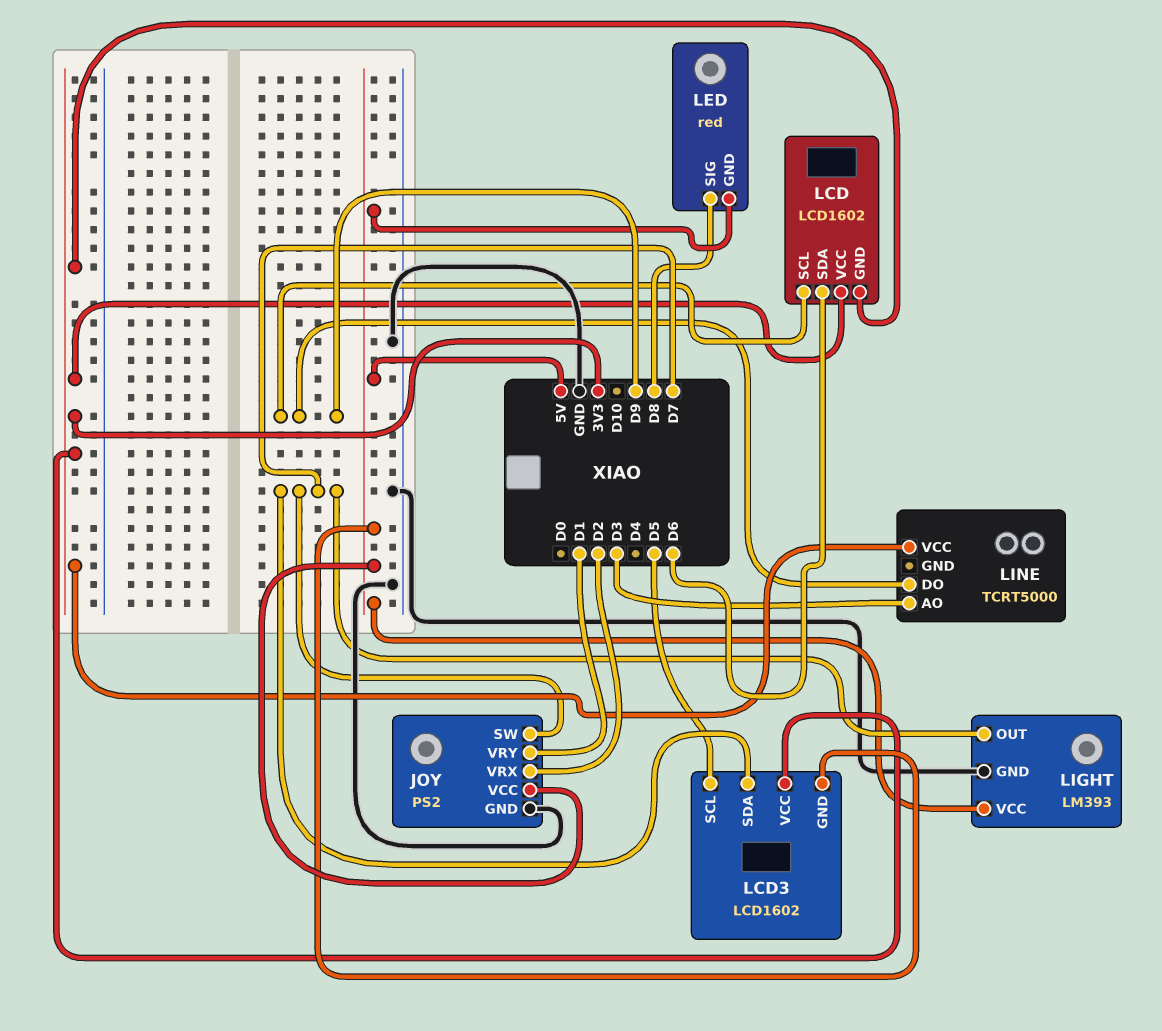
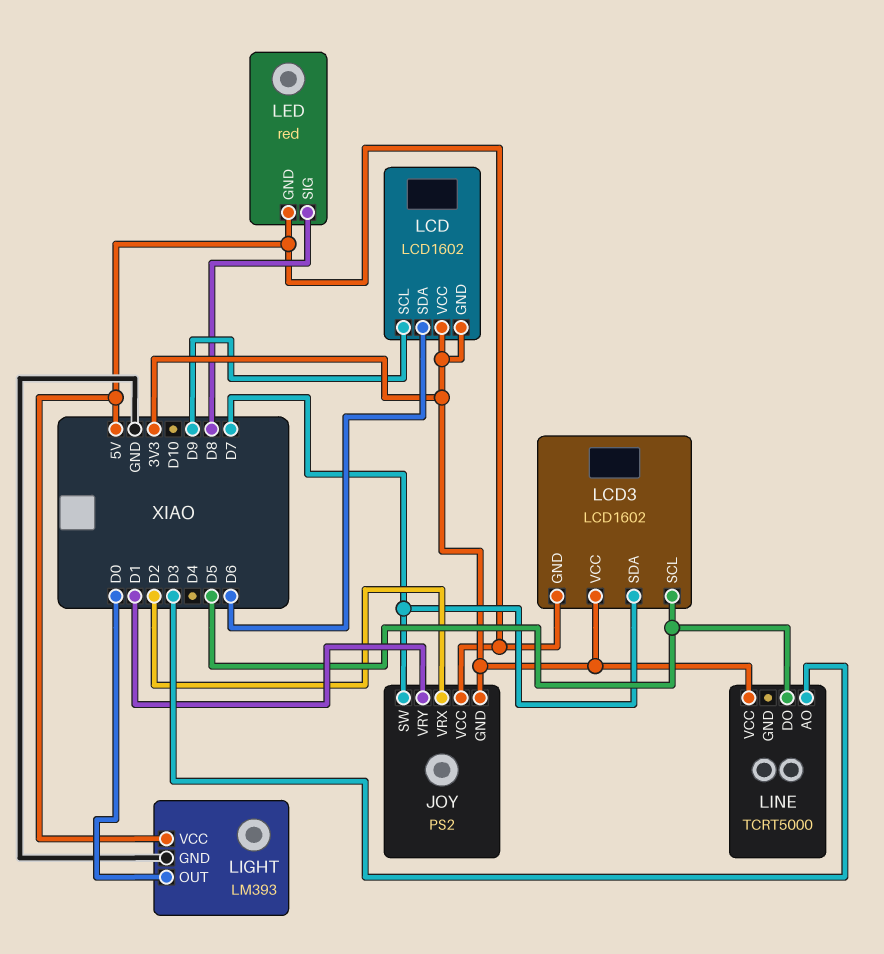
JOY pin GND: GND -> 3V3
LIGHT pin OUT: D7 -> D0
LINE pin DO: D9 -> D5

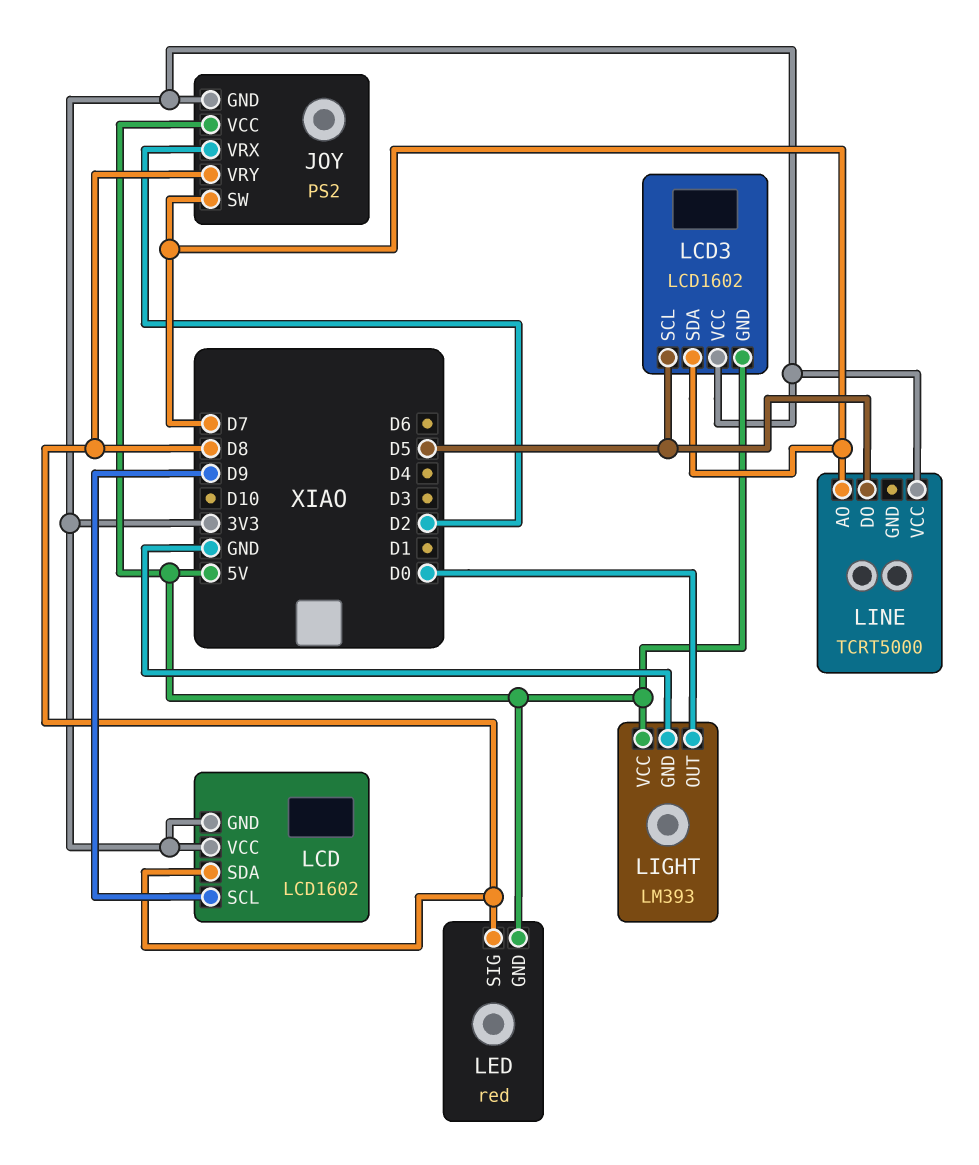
JOY pin VRY: D1 -> D8
LCD pin SDA: D6 -> D8
LINE pin AO: D3 -> D7

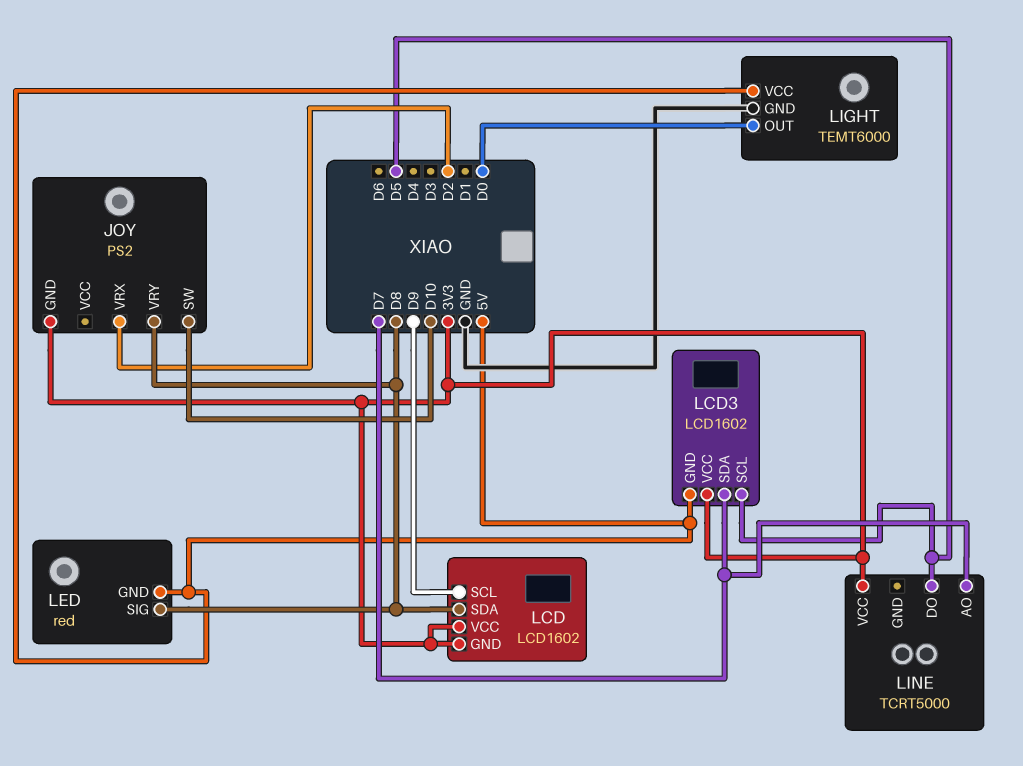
JOY pin SW: D7 -> D10
JOY pin VCC: 5V -> none
LIGHT: LM393 -> TEMT6000

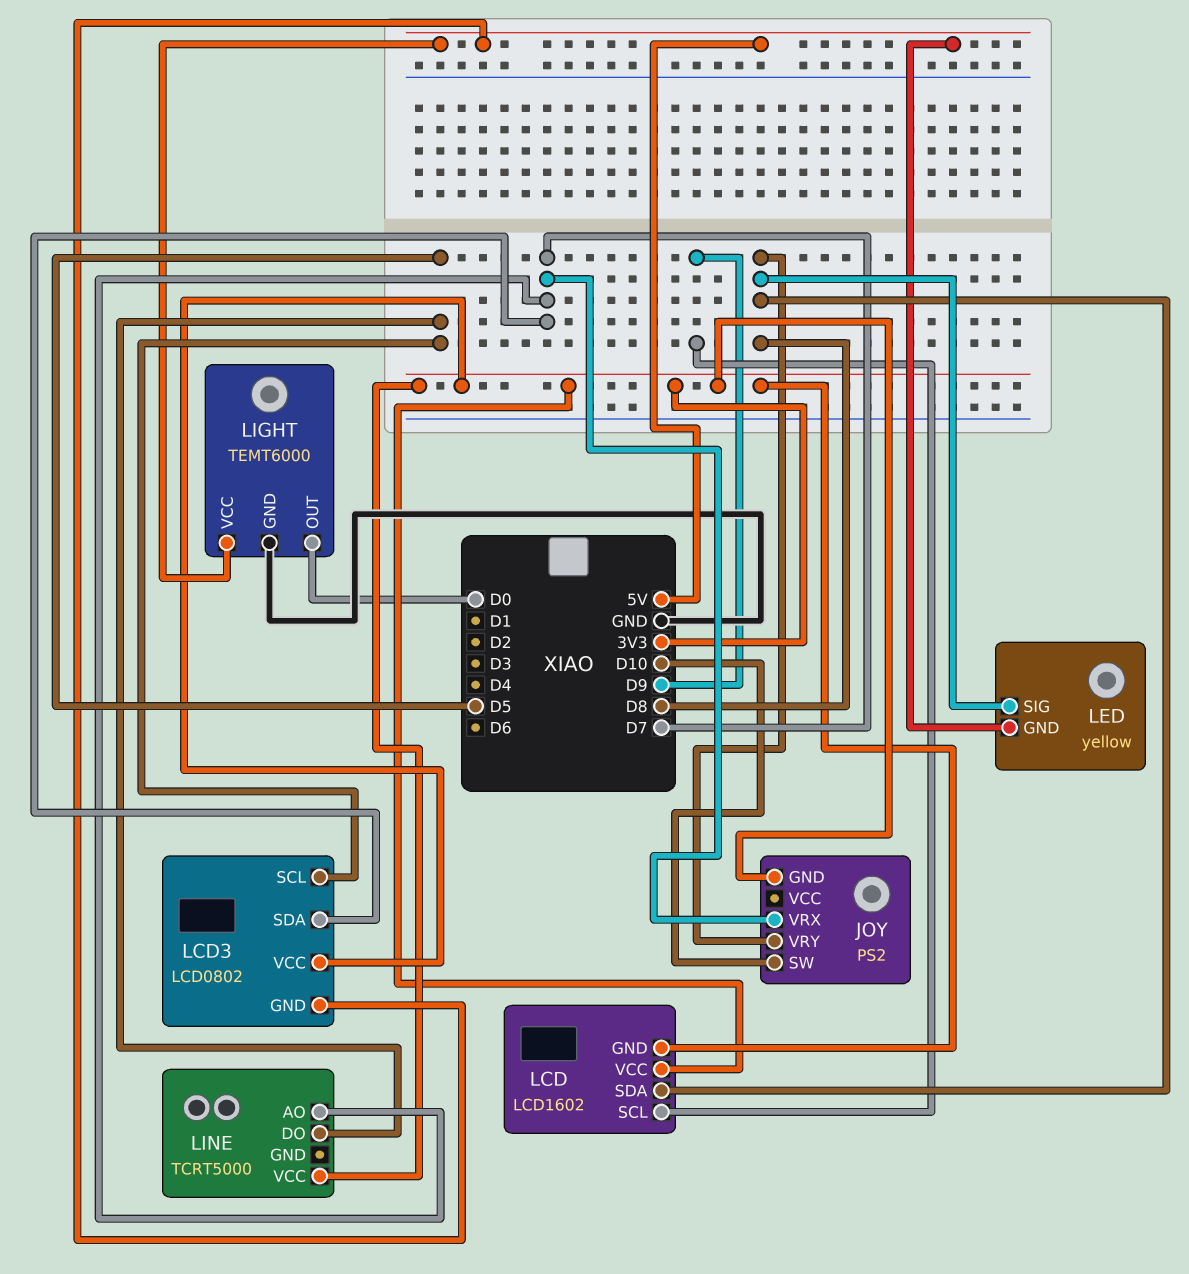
JOY pin VRX: D2 -> D7
LCD3: LCD1602 -> LCD0802
LED: red -> yellow

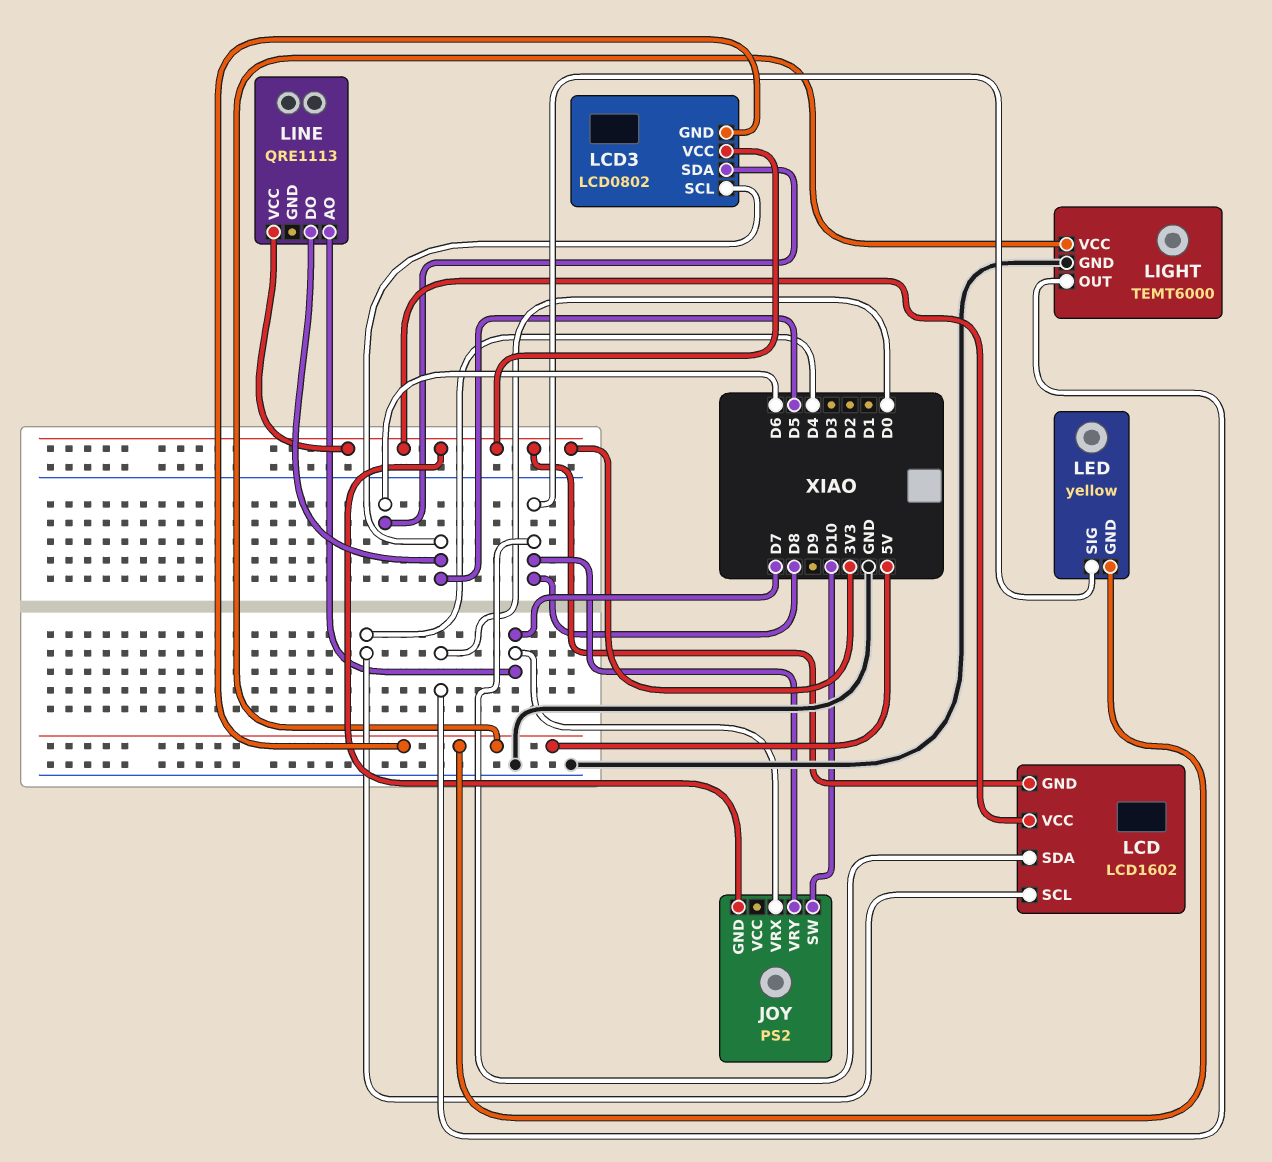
LCD pin SCL: D9 -> D4
LCD3 pin SDA: D7 -> D6
LINE: TCRT5000 -> QRE1113

